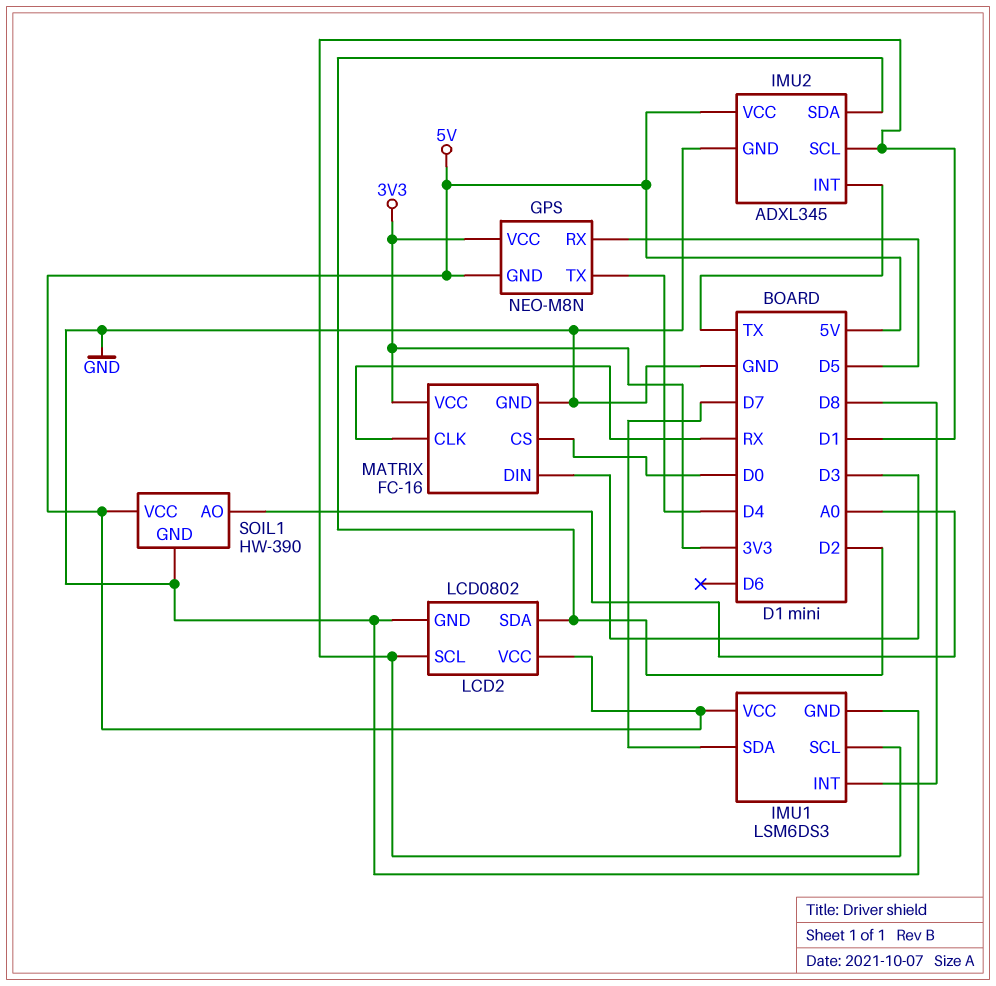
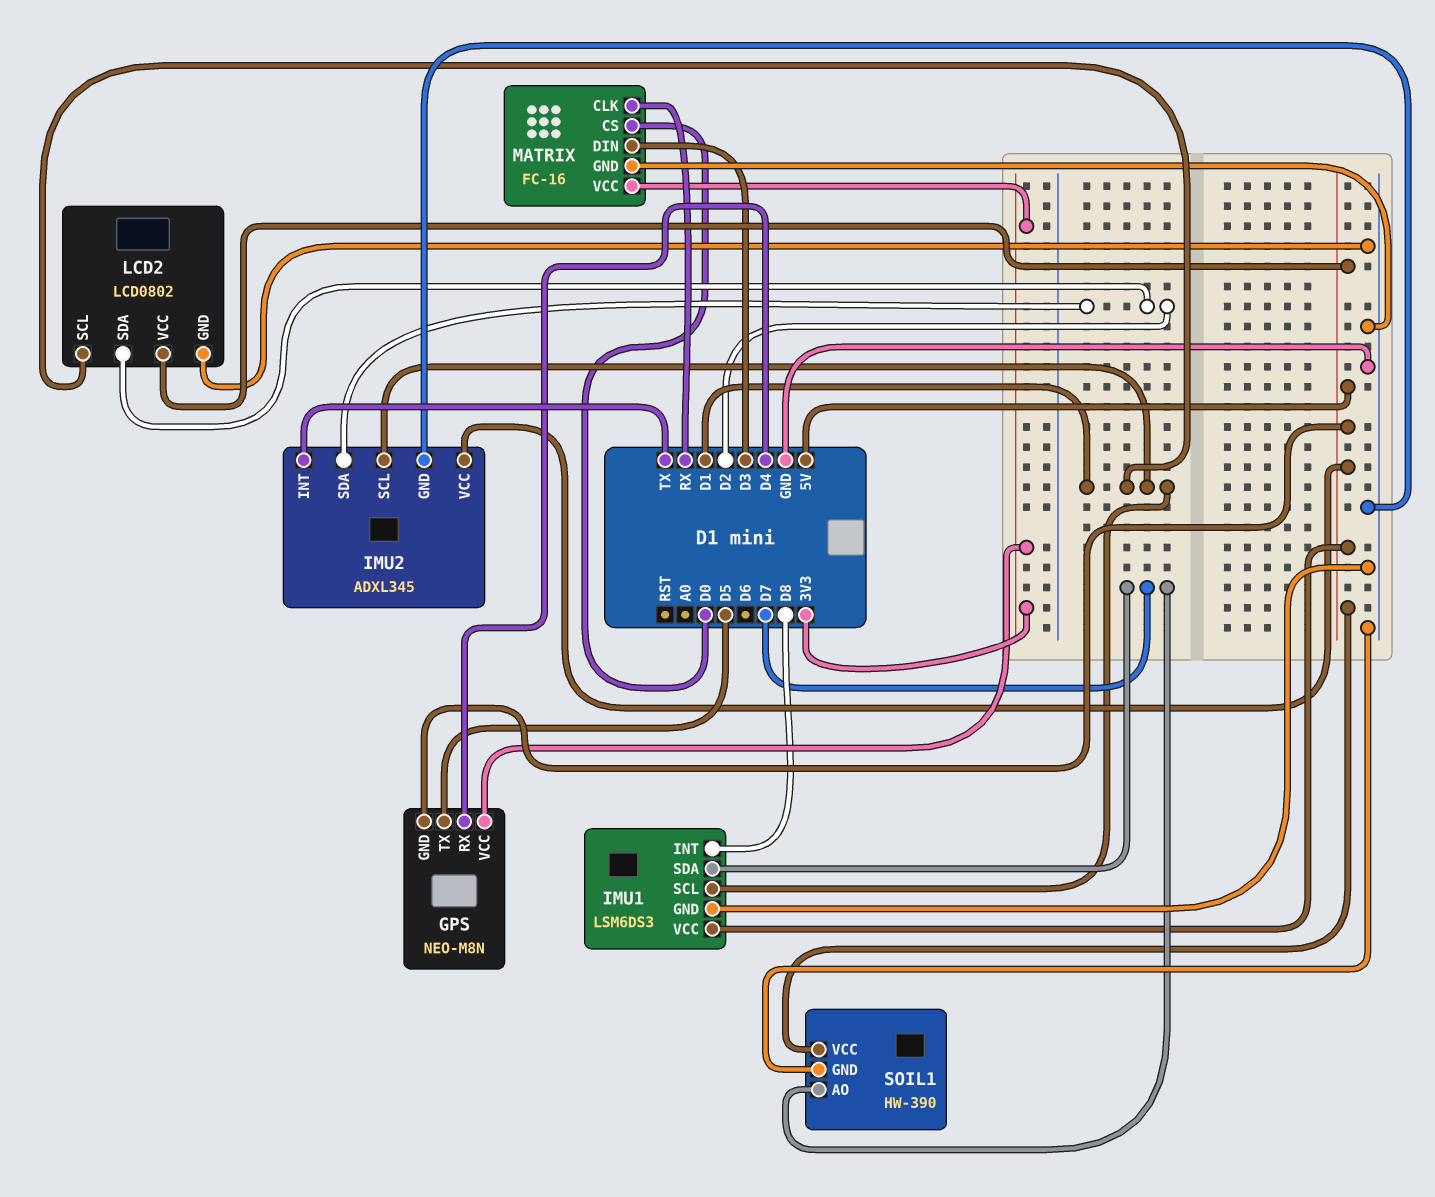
GPS pin RX: D5 -> D4
GPS pin TX: D4 -> D5
SOIL1 pin AO: A0 -> D7

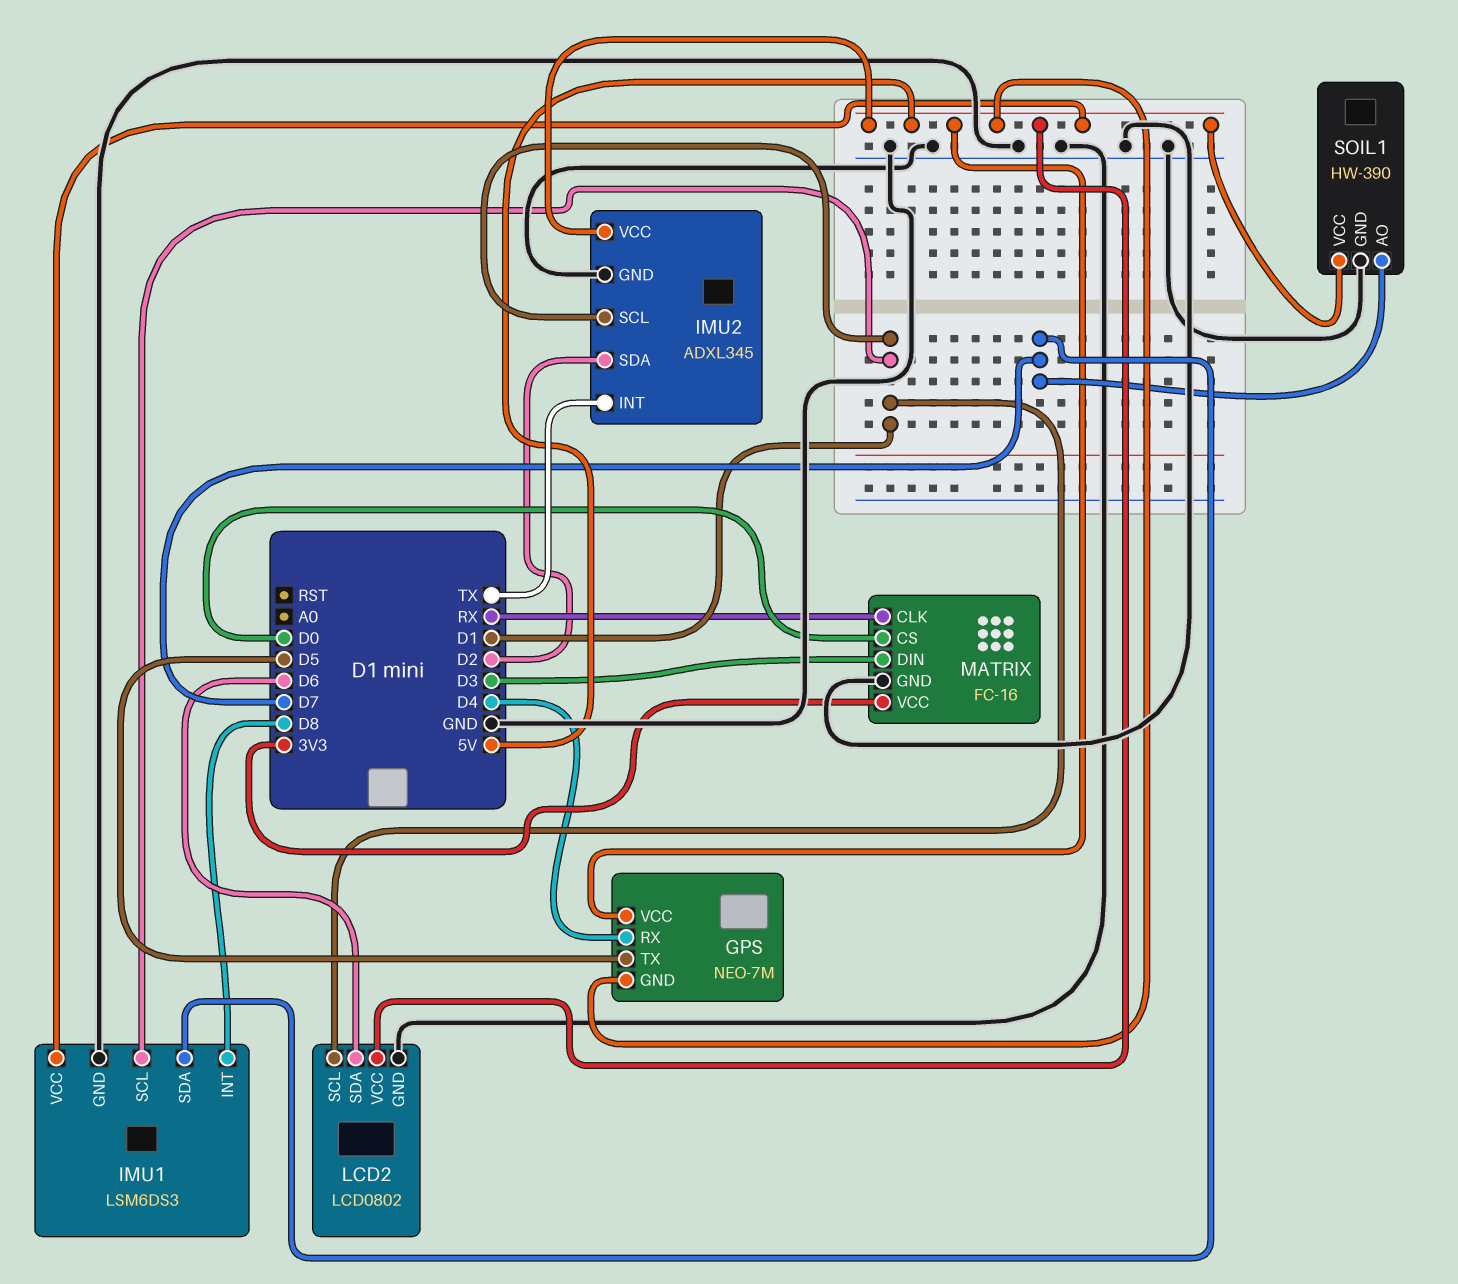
GPS: NEO-M8N -> NEO-7M
GPS pin VCC: 3V3 -> 5V
LCD2 pin SDA: D2 -> D6

